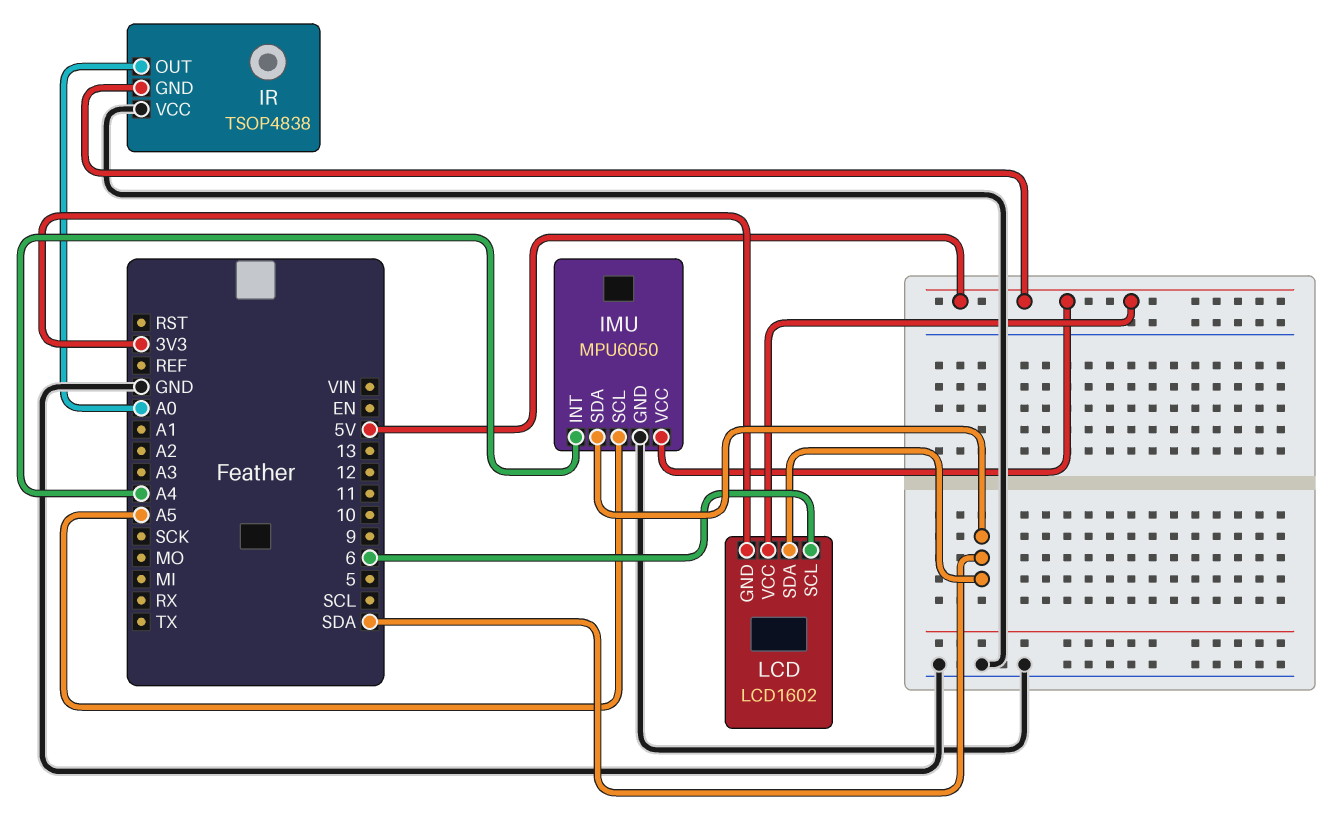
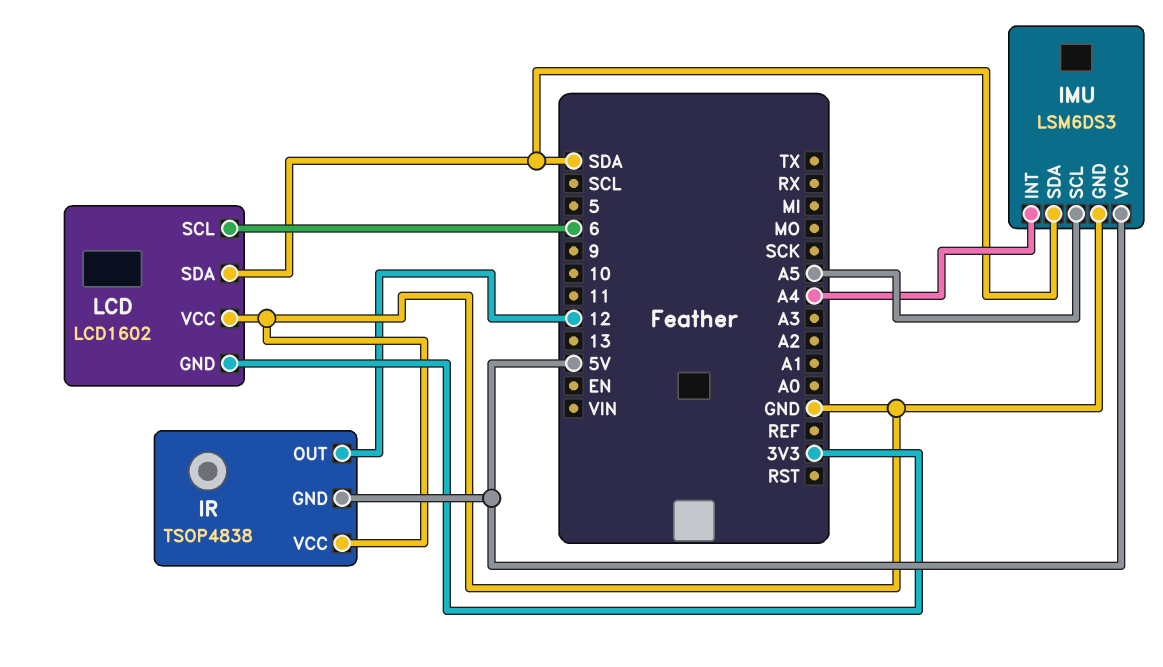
IMU: MPU6050 -> LSM6DS3
IR pin OUT: A0 -> 12
LCD pin VCC: 5V -> GND

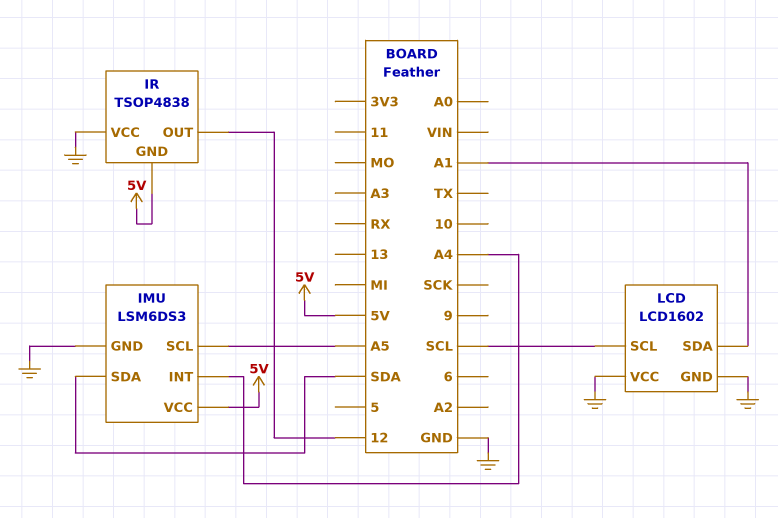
LCD pin GND: 3V3 -> GND
LCD pin SCL: 6 -> SCL
LCD pin SDA: SDA -> A1

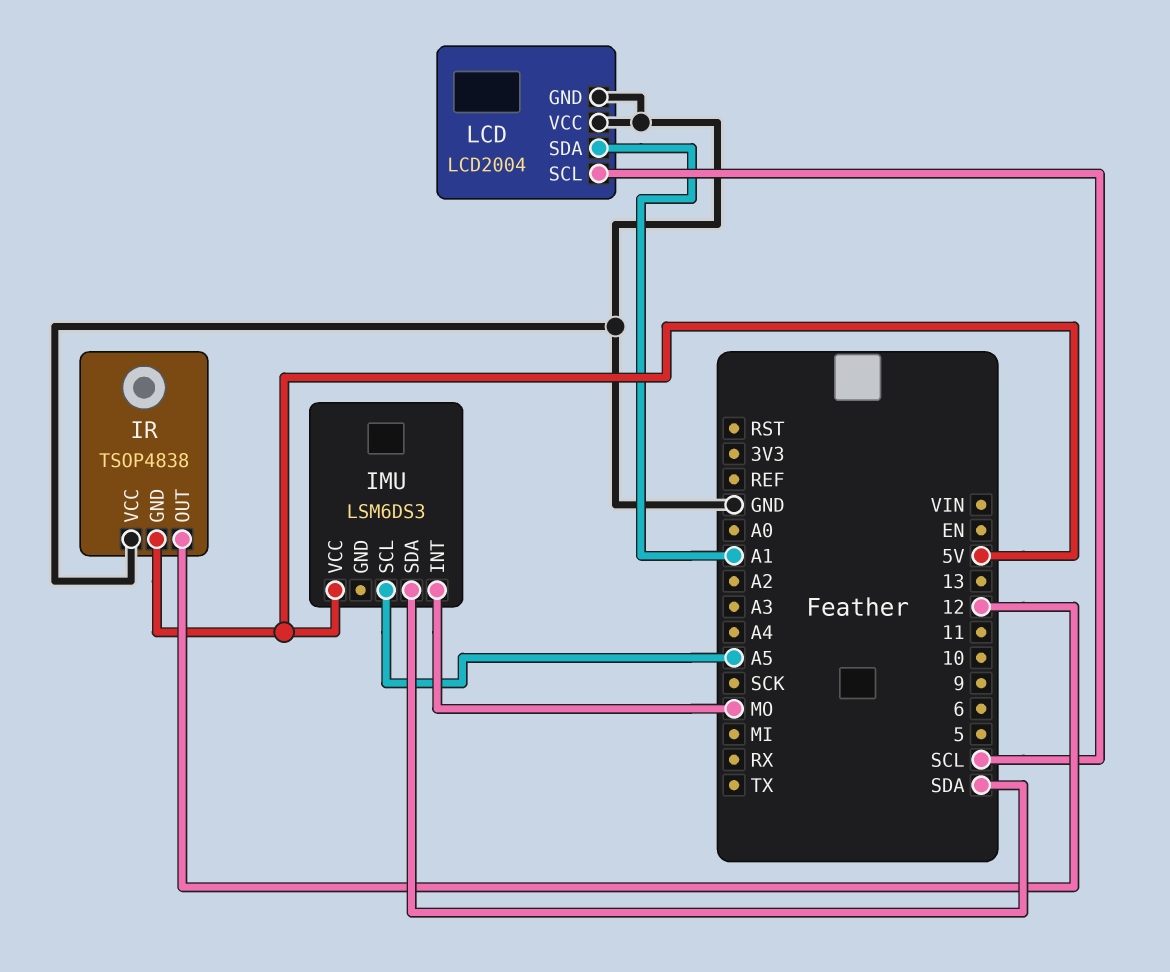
IMU pin GND: GND -> none
IMU pin INT: A4 -> MO
LCD: LCD1602 -> LCD2004

